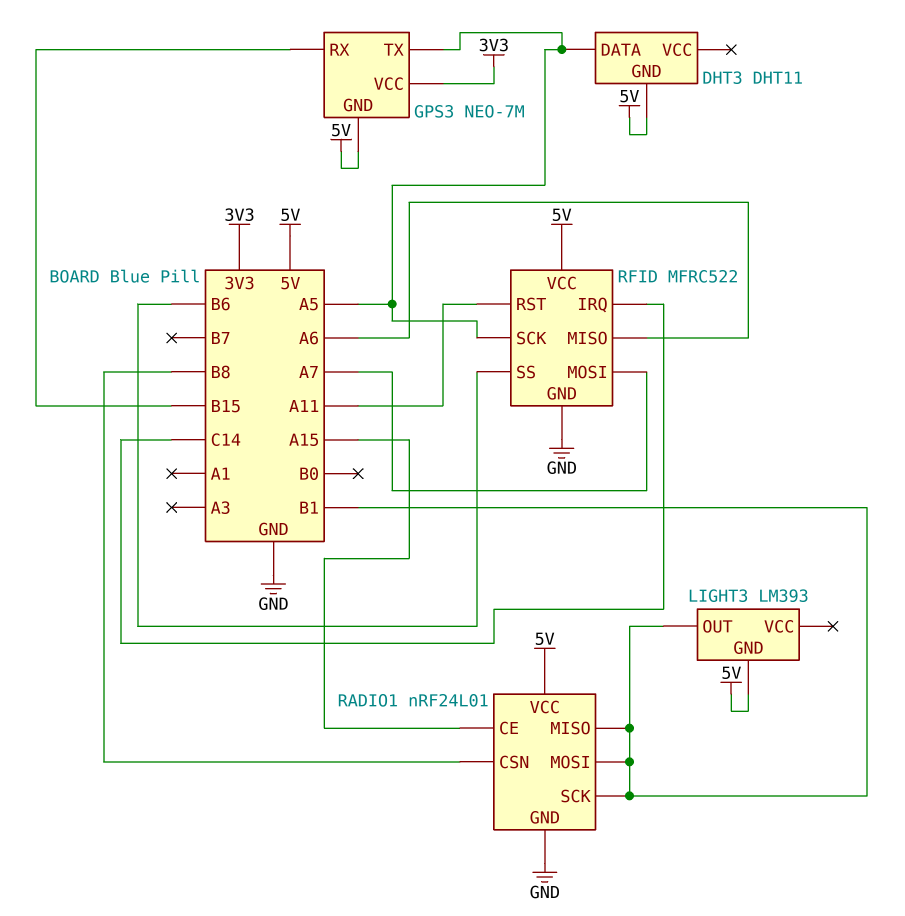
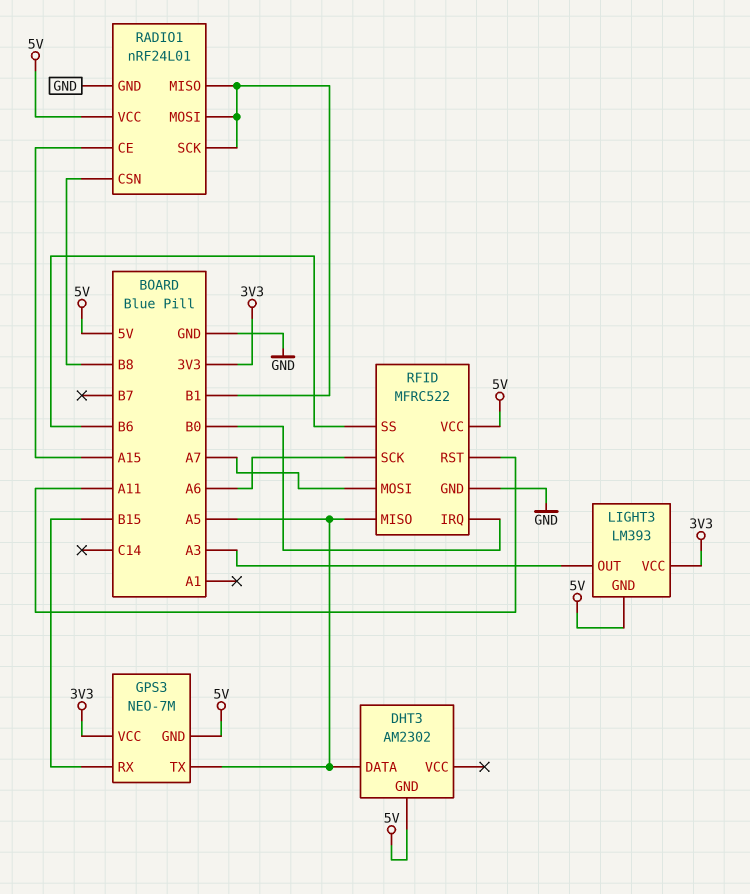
DHT3: DHT11 -> AM2302
LIGHT3 pin OUT: B1 -> A3
LIGHT3 pin VCC: none -> 3V3
RFID pin IRQ: C14 -> B0
RFID pin MISO: A6 -> A5
RFID pin SCK: A5 -> A6

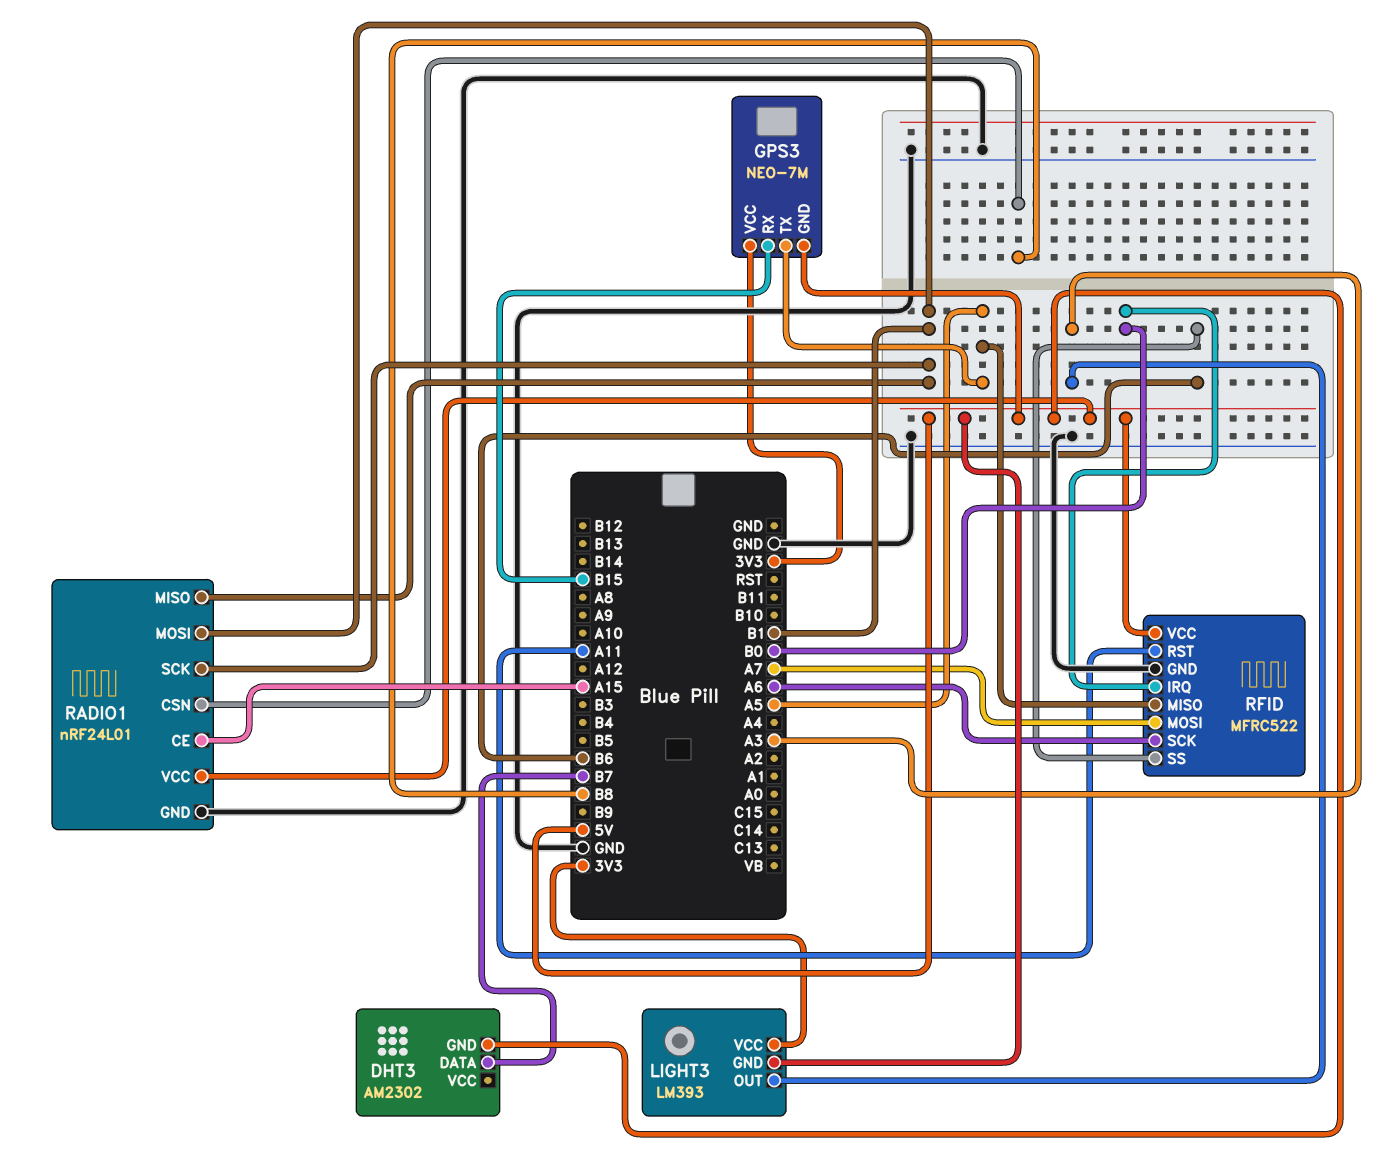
DHT3 pin DATA: A5 -> B7

